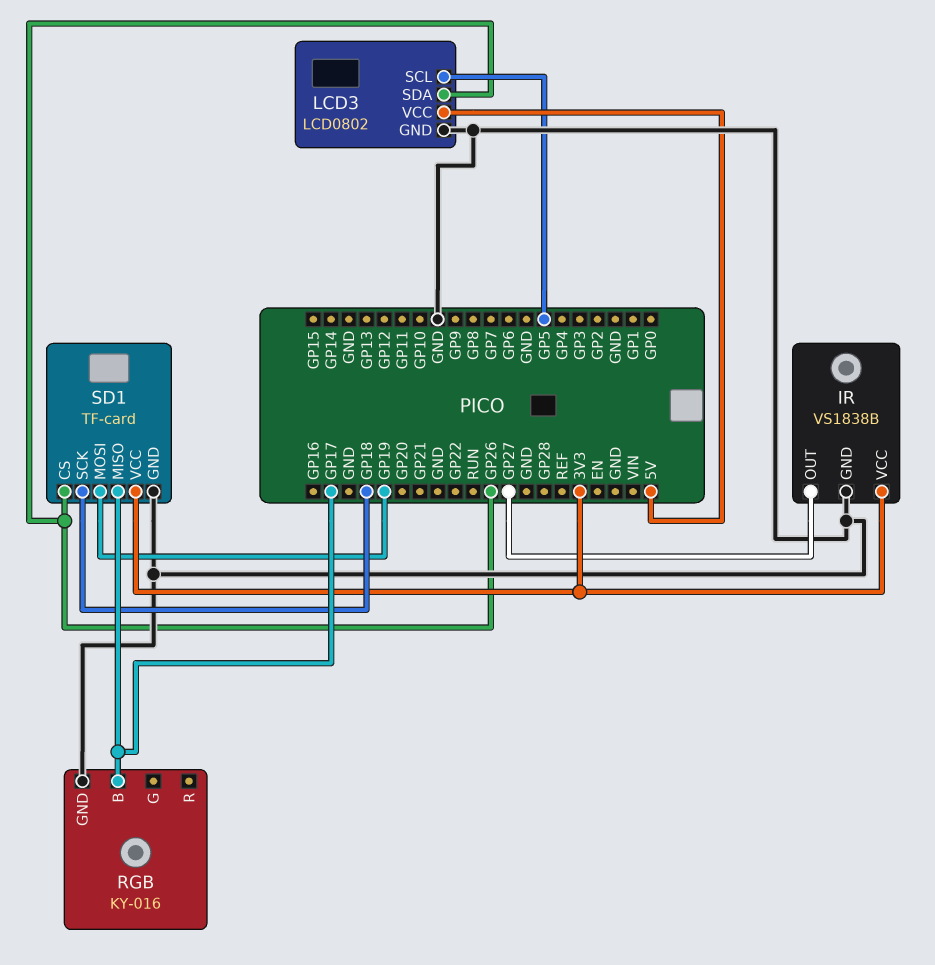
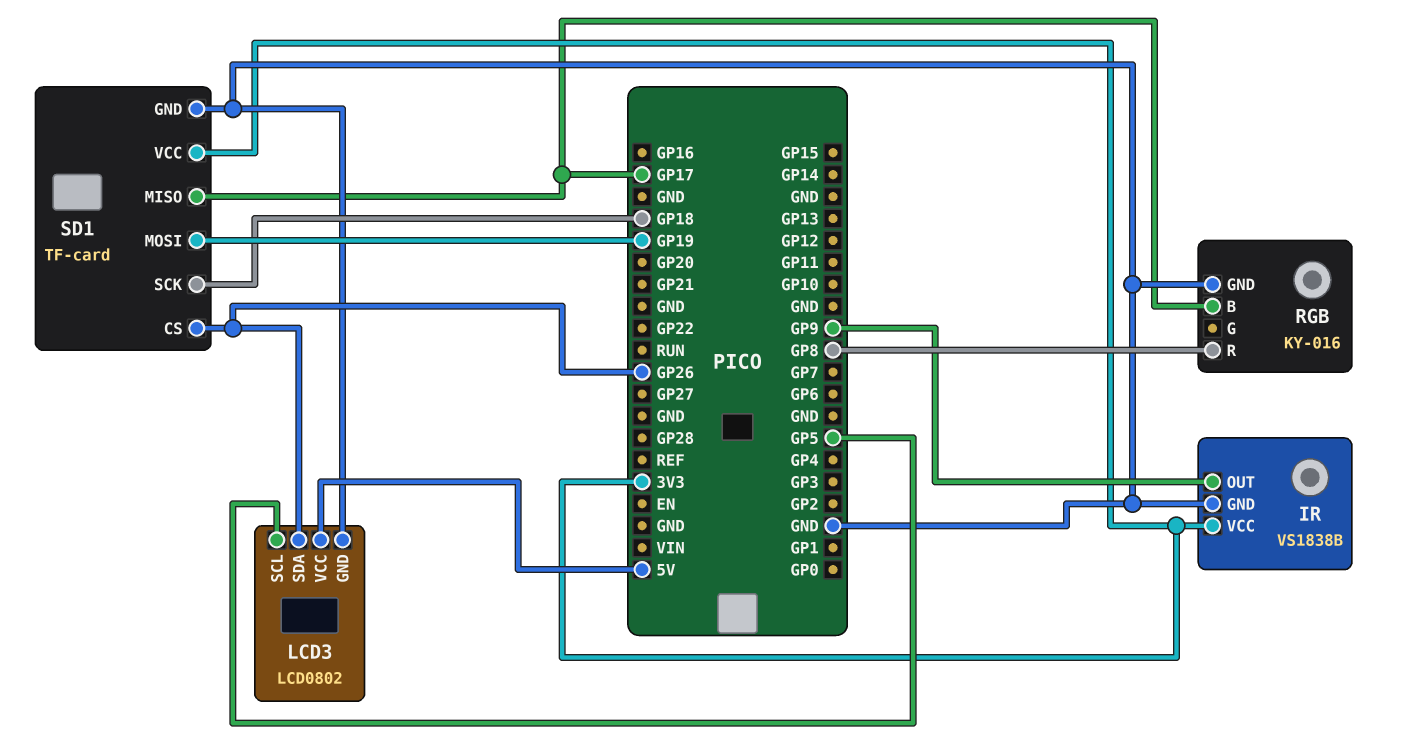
IR pin OUT: GP27 -> GP9
RGB pin R: none -> GP8

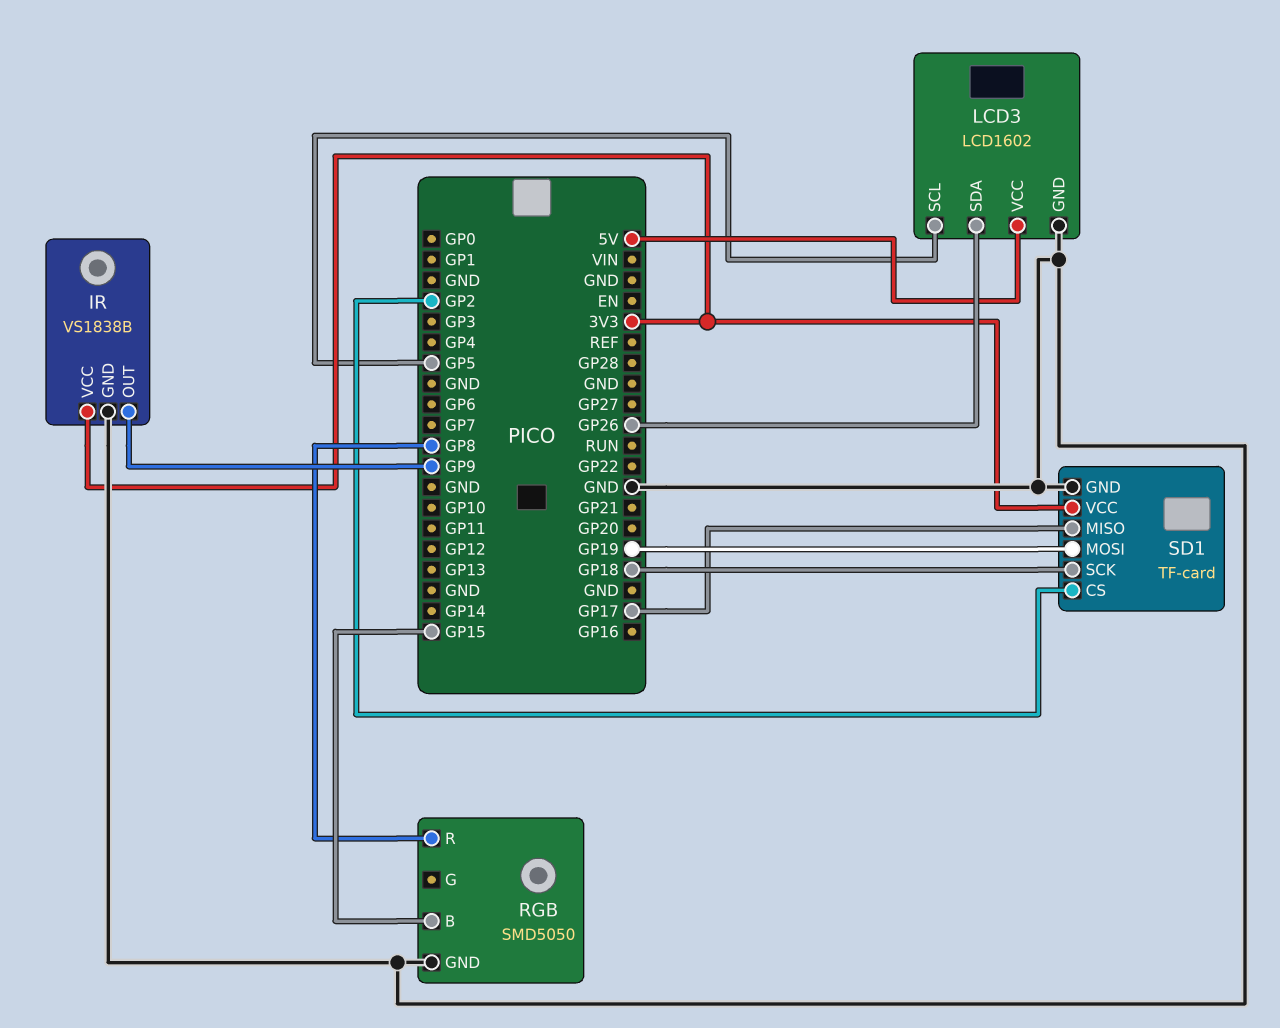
LCD3: LCD0802 -> LCD1602
RGB: KY-016 -> SMD5050
RGB pin B: GP17 -> GP15
SD1 pin CS: GP26 -> GP2

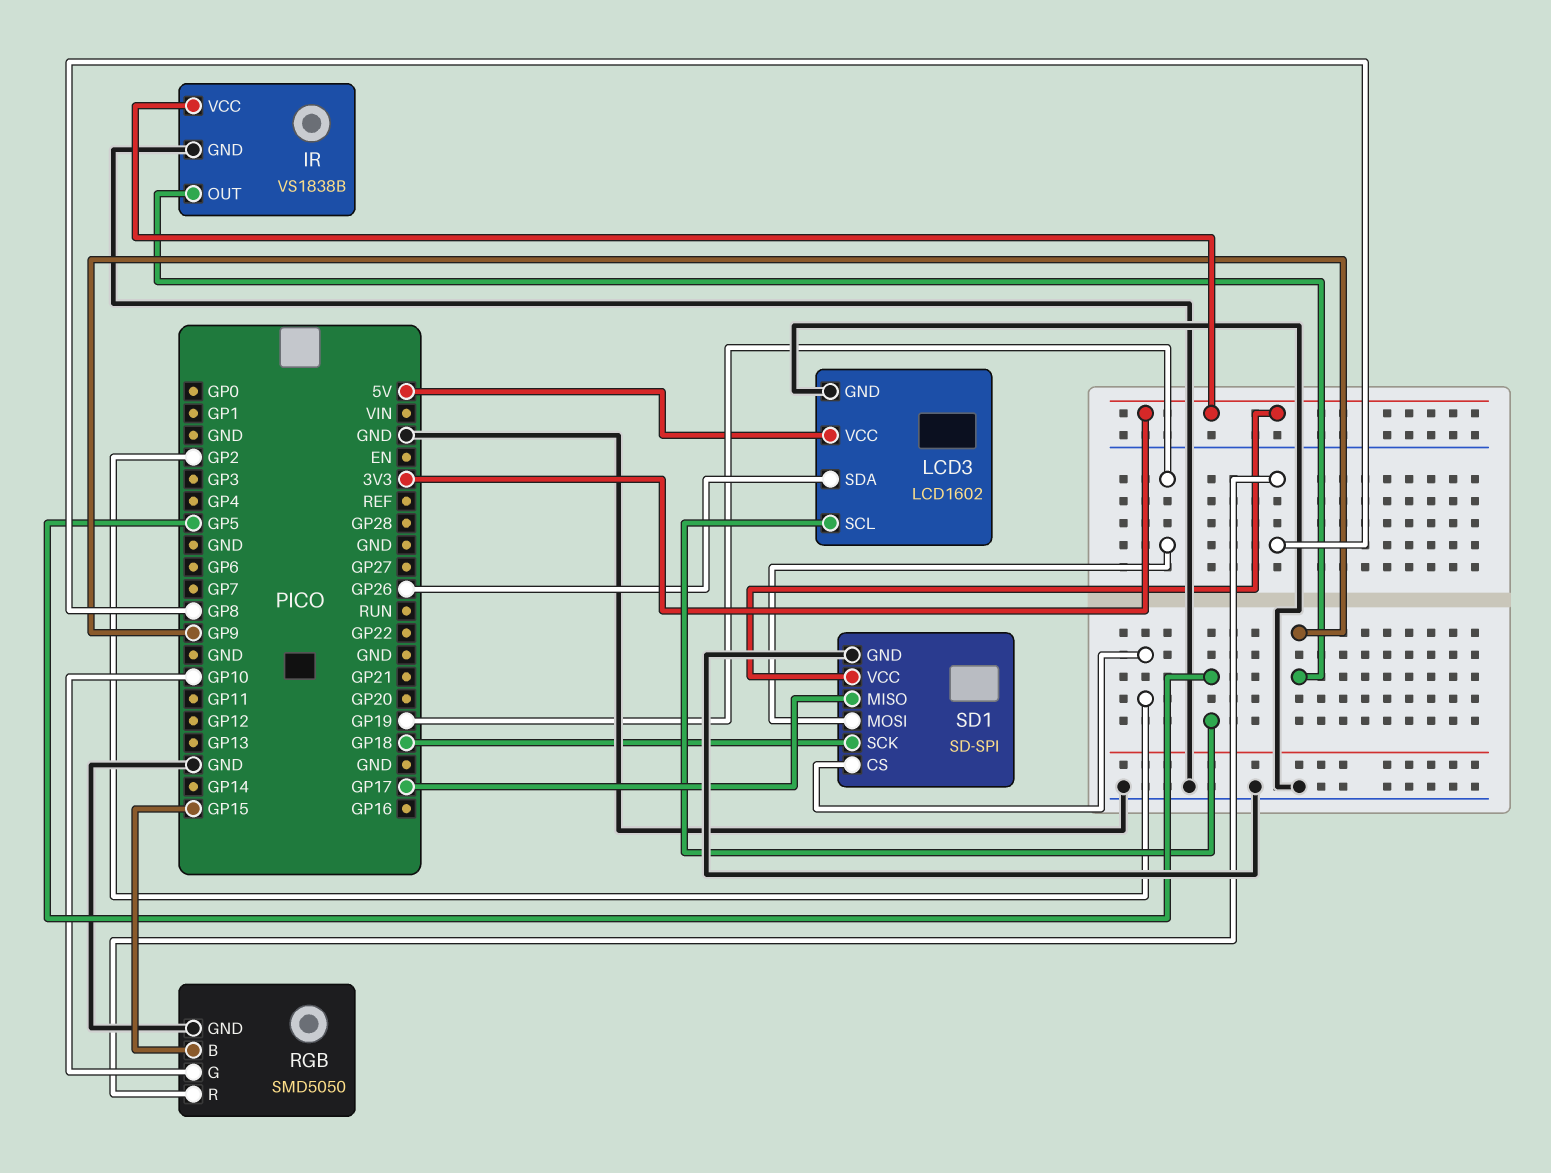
RGB pin G: none -> GP10
SD1: TF-card -> SD-SPI

